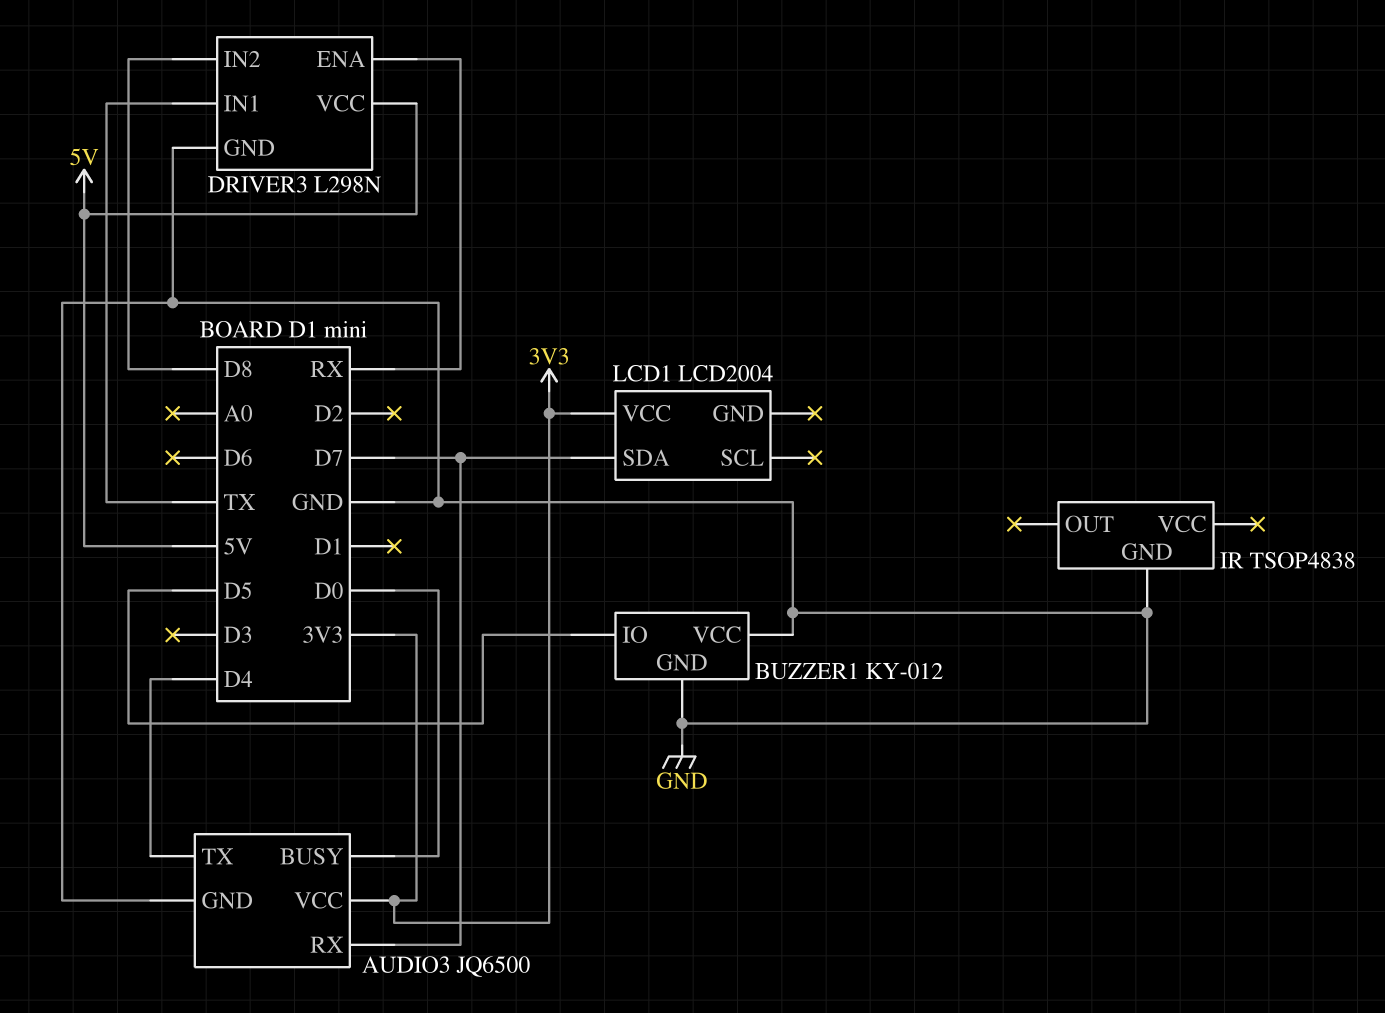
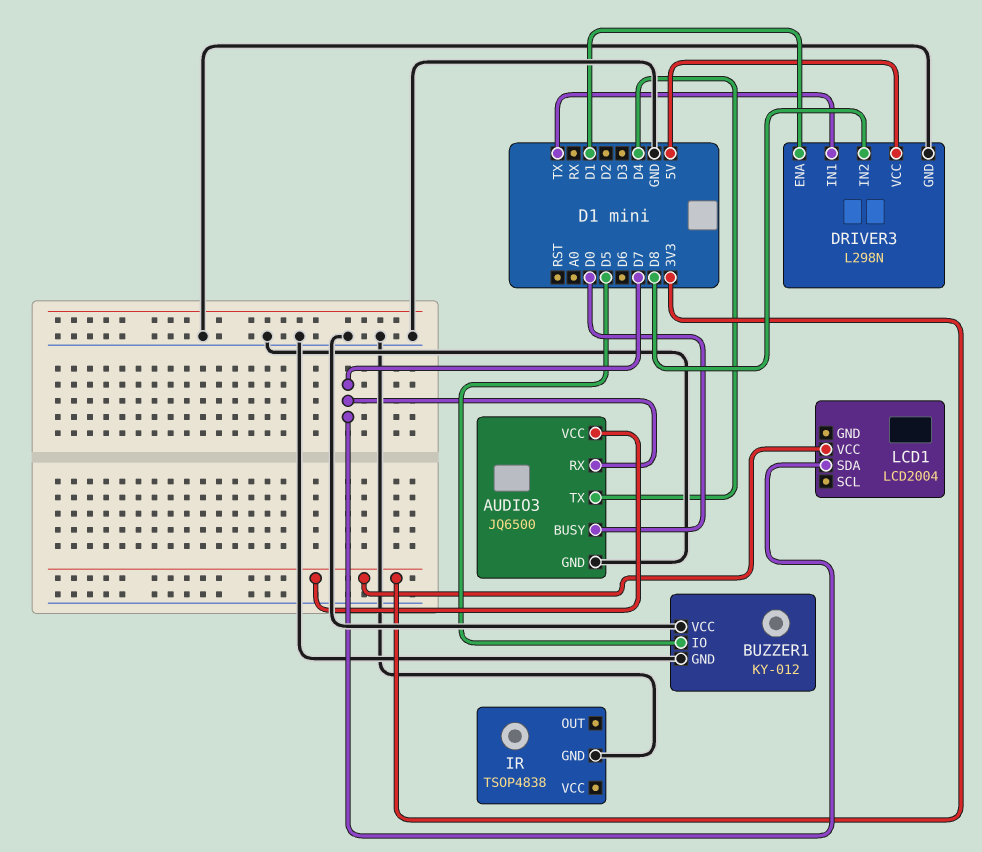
DRIVER3 pin ENA: RX -> D1

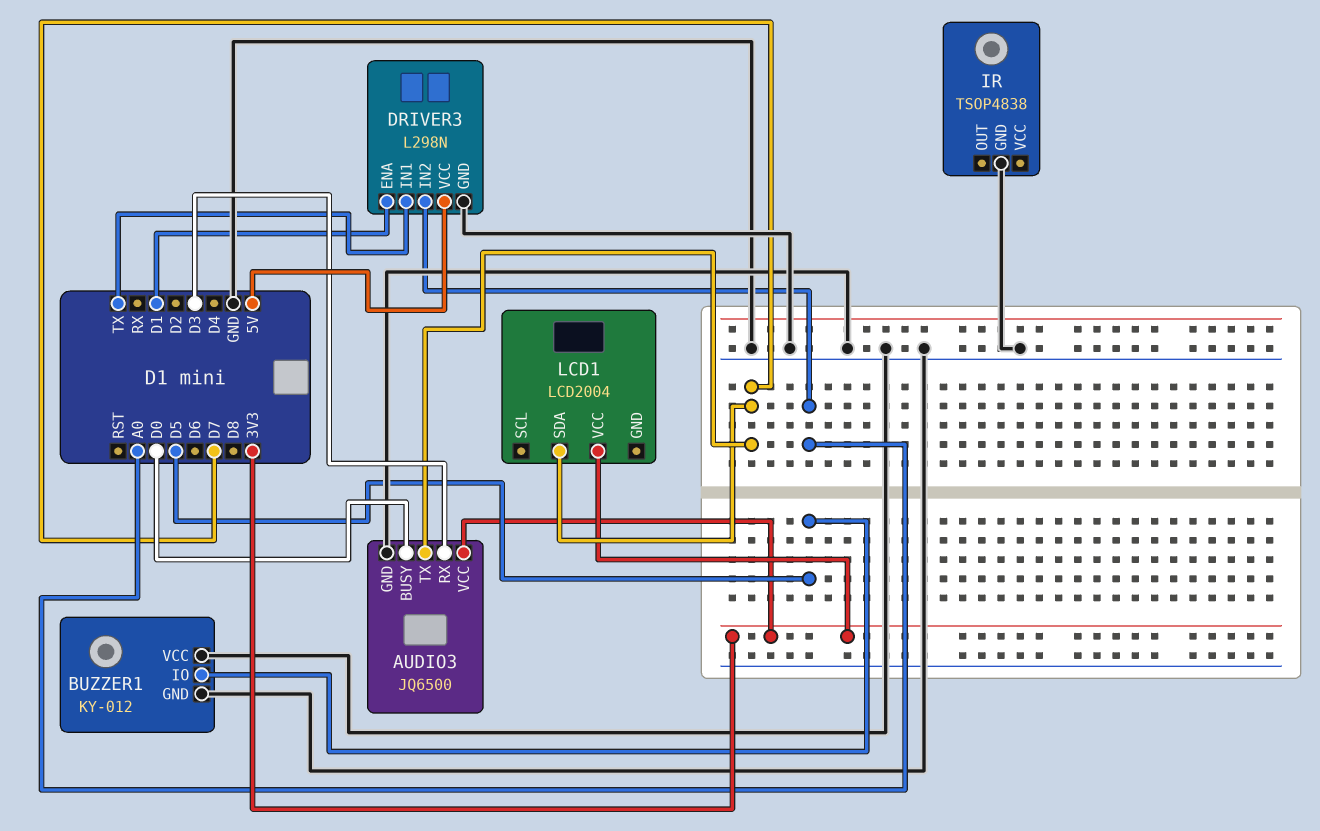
AUDIO3 pin RX: D7 -> D3
AUDIO3 pin TX: D4 -> D7
DRIVER3 pin IN2: D8 -> A0

